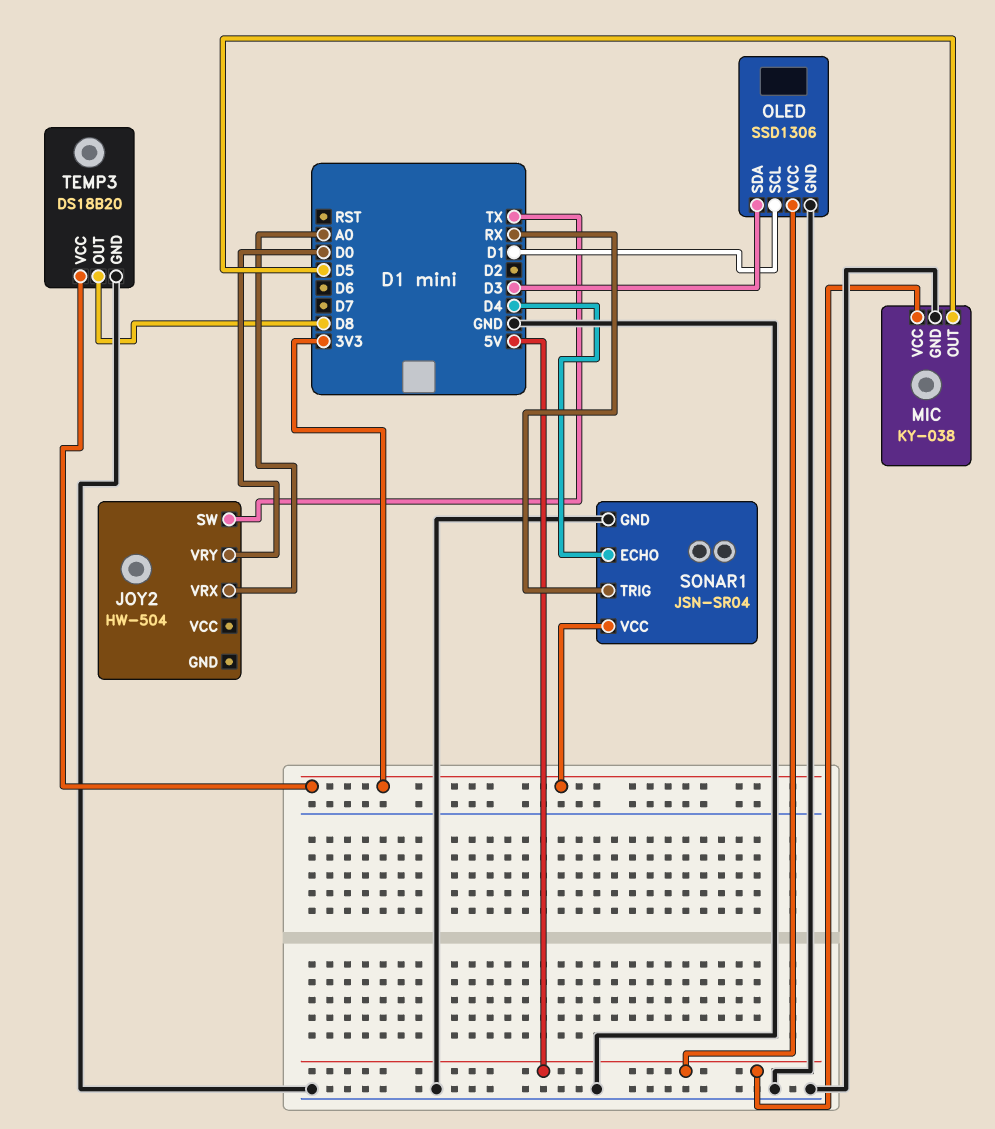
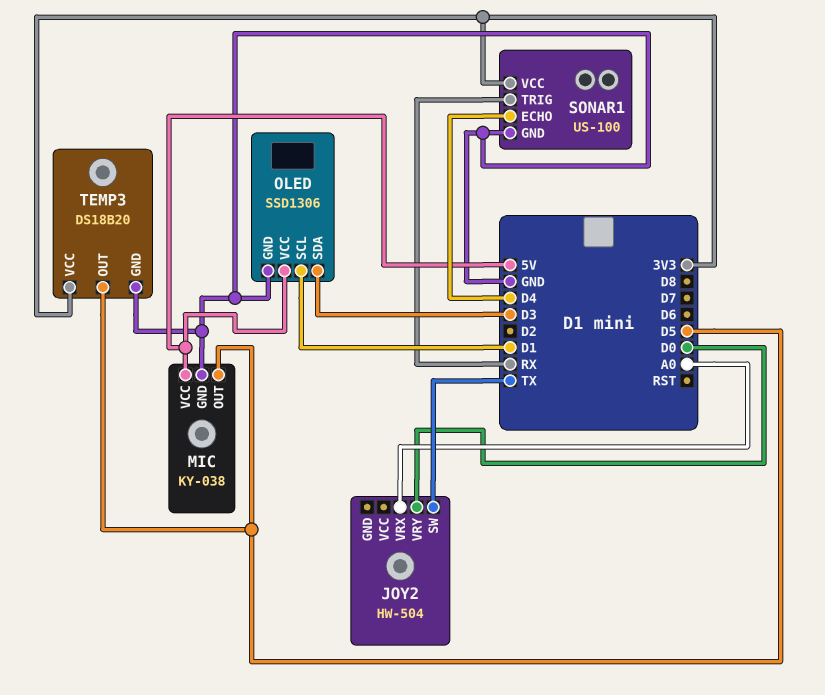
SONAR1: JSN-SR04 -> US-100
TEMP3 pin OUT: D8 -> D5

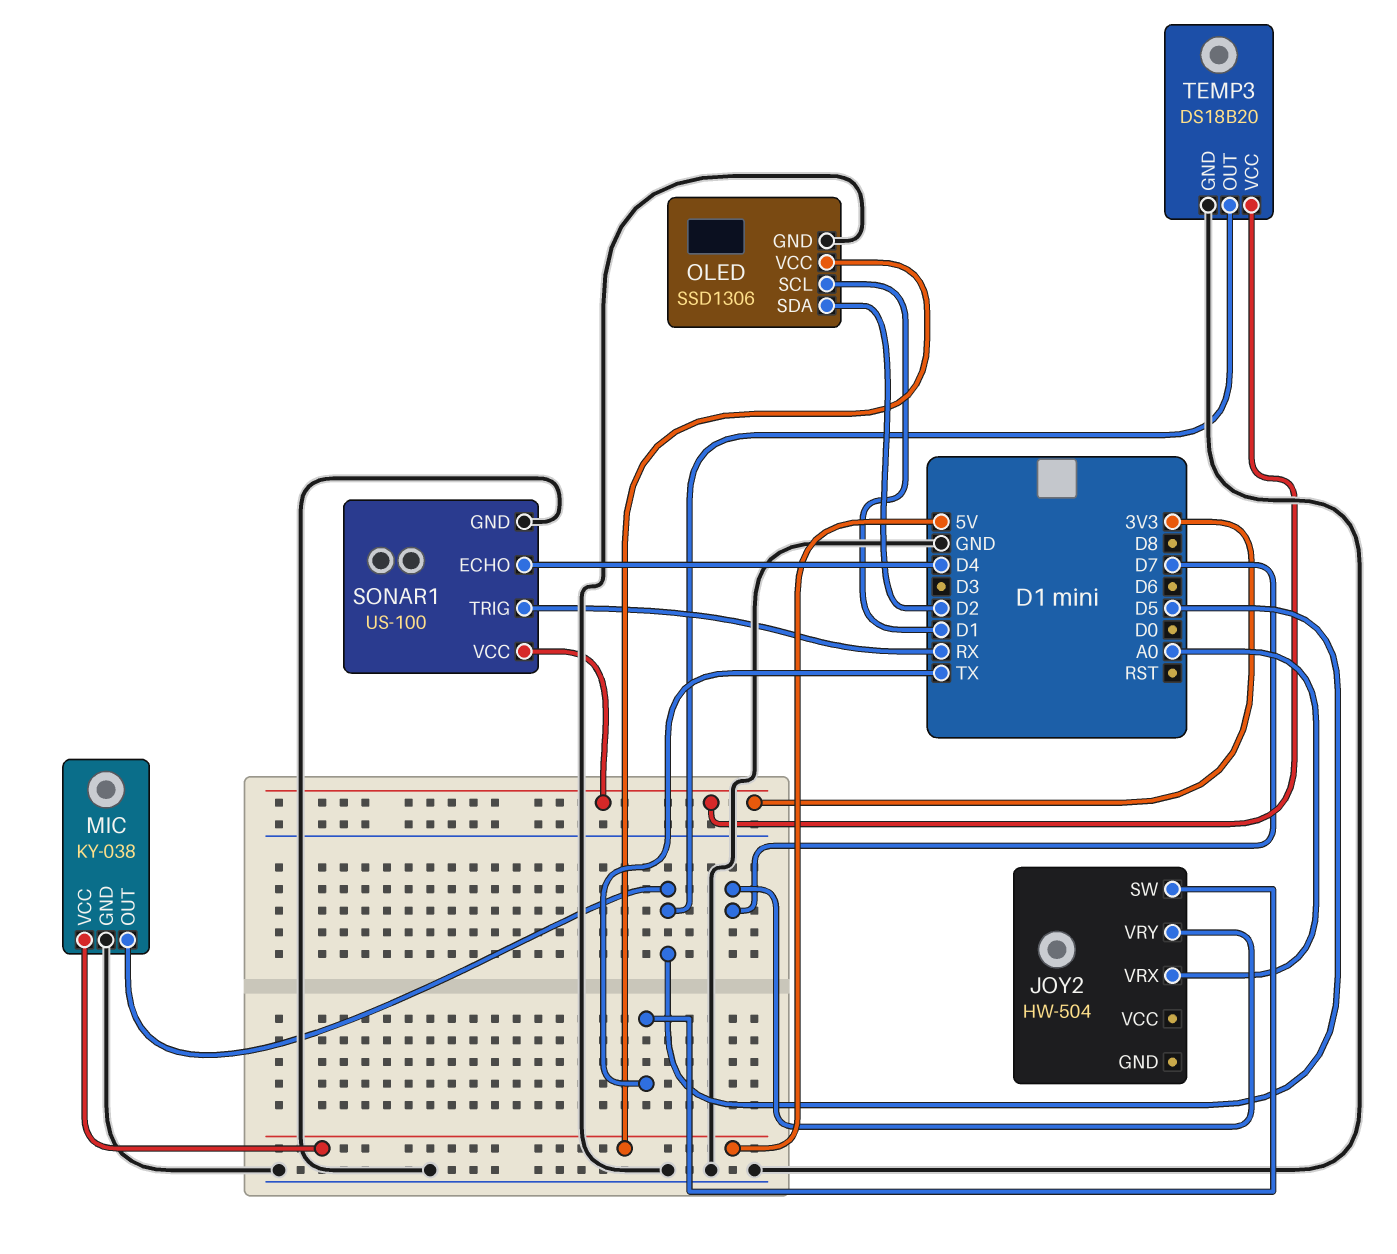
JOY2 pin VRY: D0 -> D7
OLED pin SDA: D3 -> D2

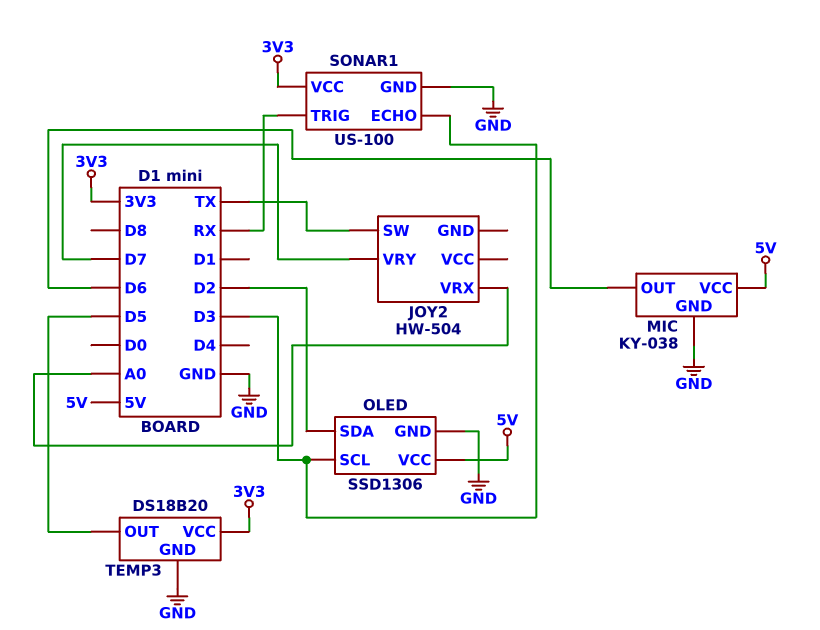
MIC pin OUT: D5 -> D6
OLED pin SCL: D1 -> D3
SONAR1 pin ECHO: D4 -> D3

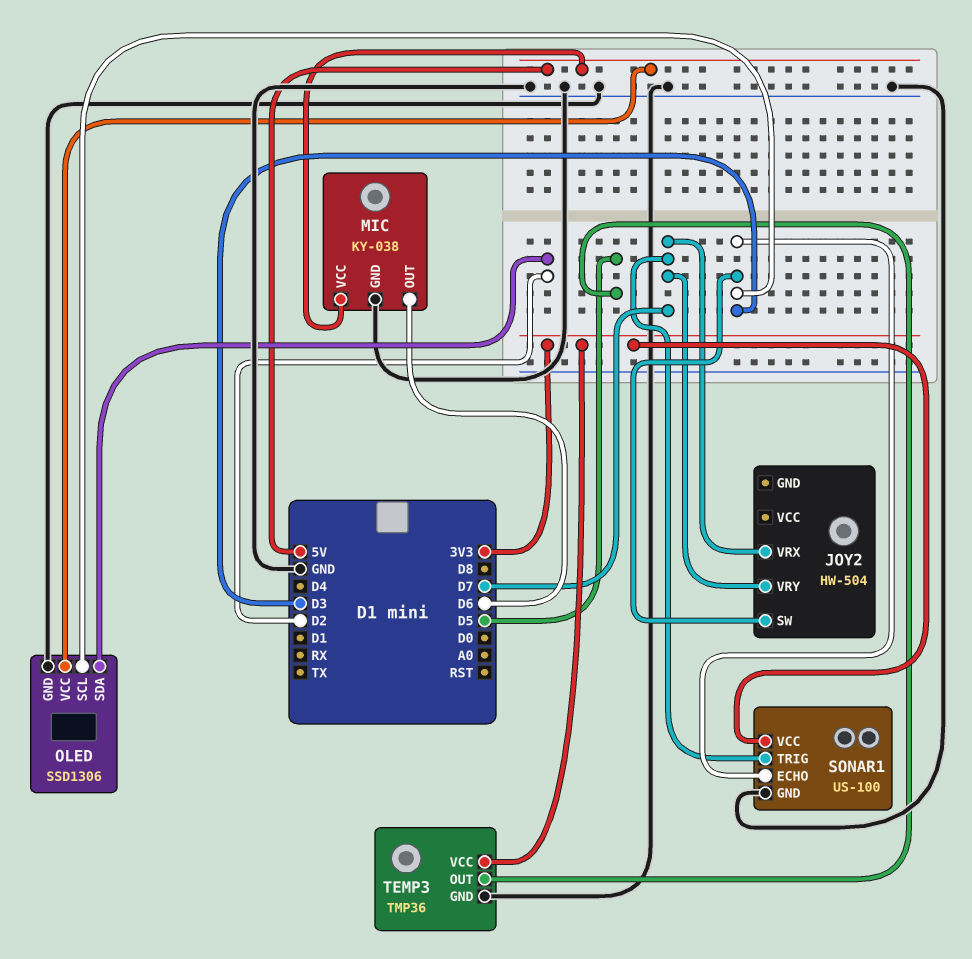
JOY2 pin SW: TX -> D3
JOY2 pin VRX: A0 -> D7
SONAR1 pin TRIG: RX -> D7
TEMP3: DS18B20 -> TMP36

